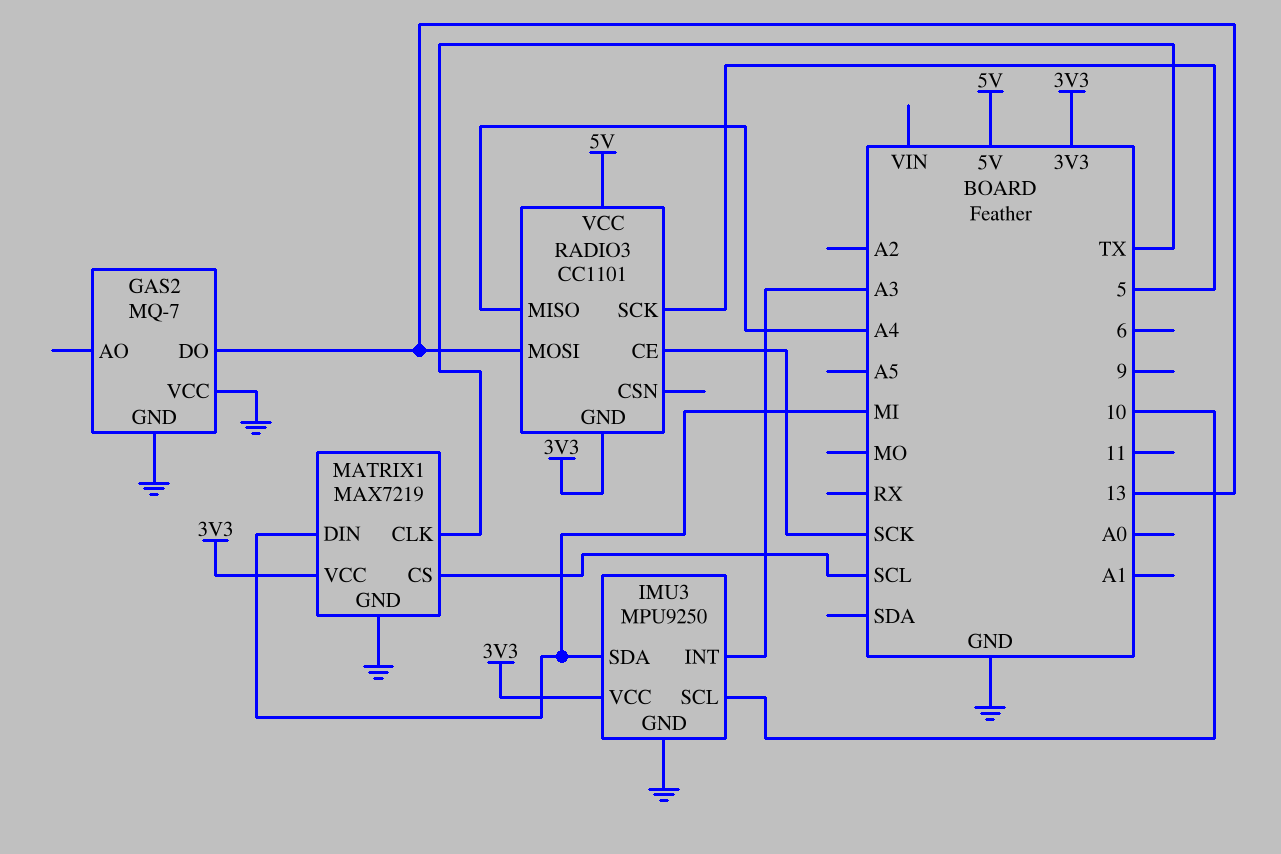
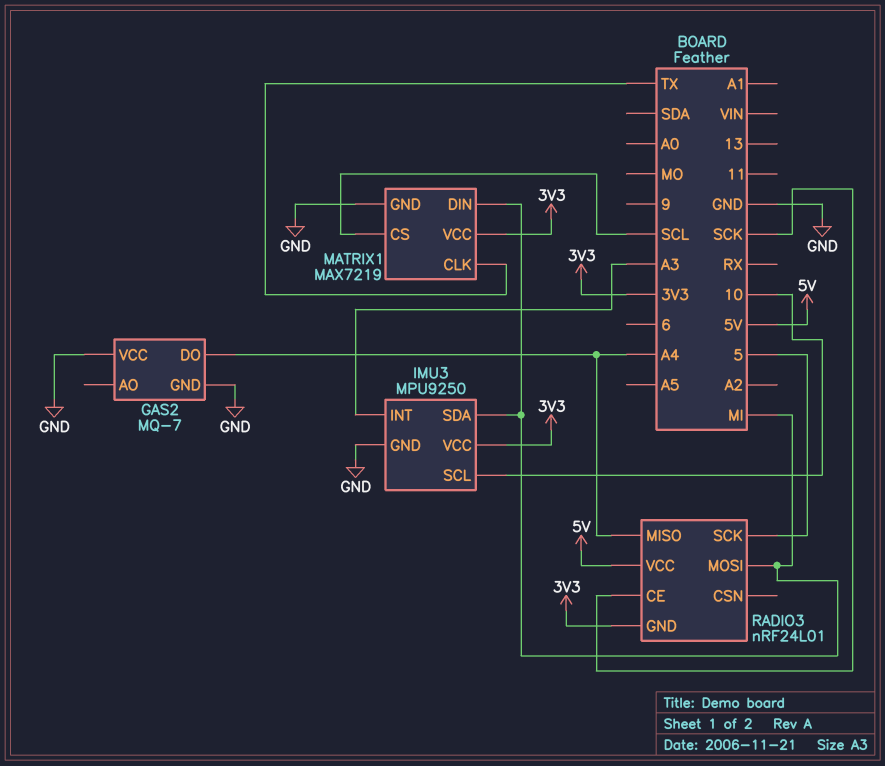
GAS2 pin DO: 13 -> A4
RADIO3: CC1101 -> nRF24L01
RADIO3 pin MOSI: 13 -> MI

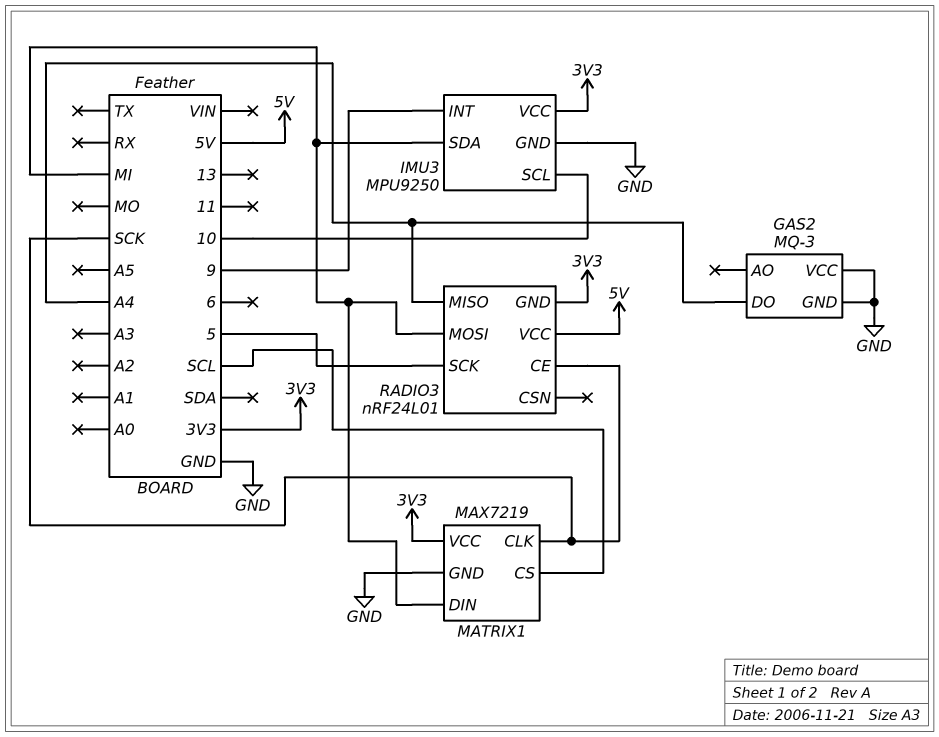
GAS2: MQ-7 -> MQ-3
IMU3 pin INT: A3 -> 9
MATRIX1 pin CLK: TX -> SCK

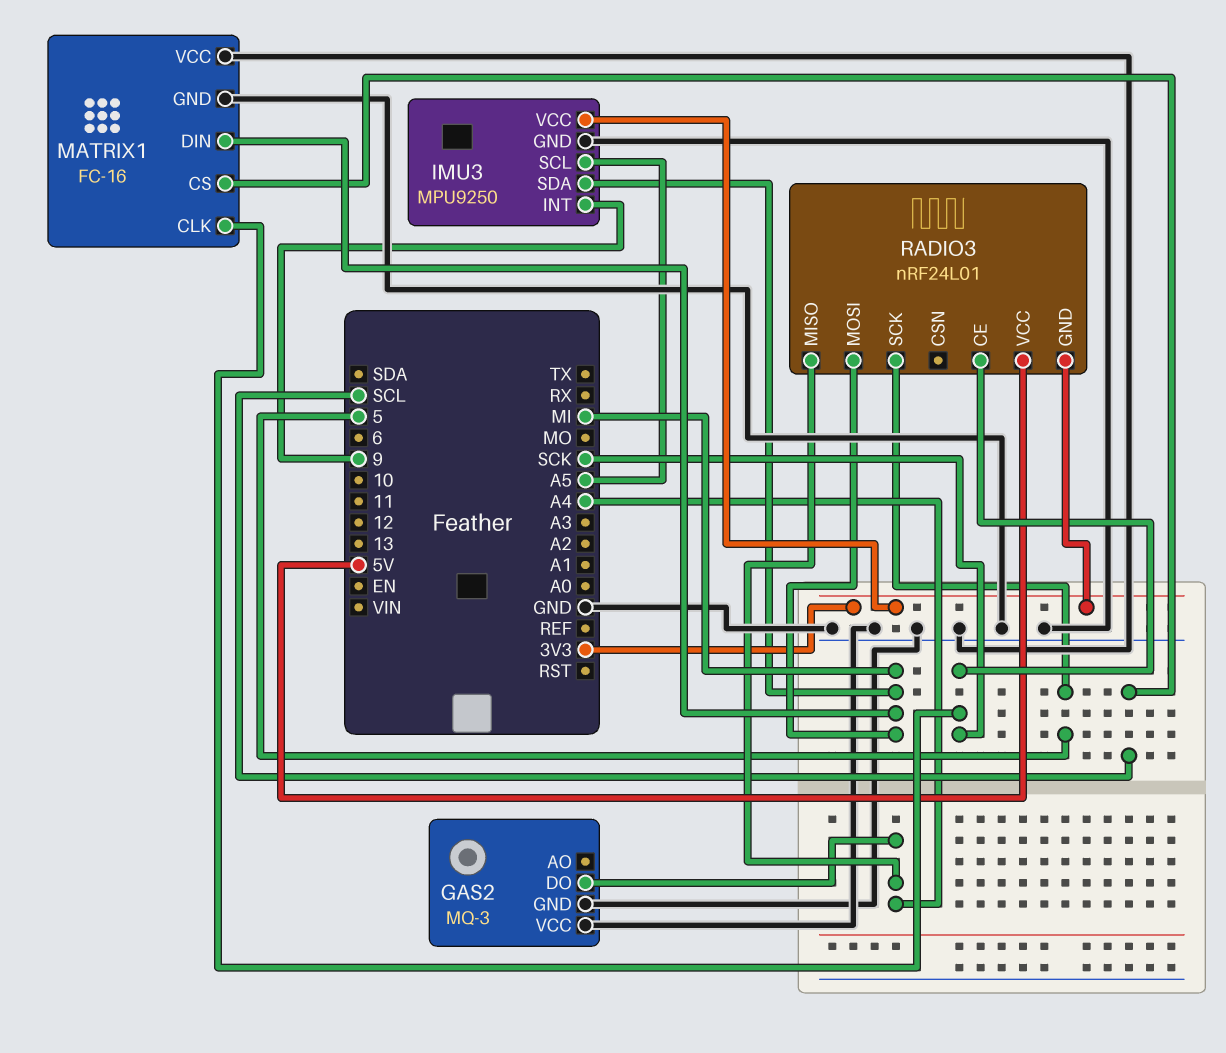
IMU3 pin SCL: 10 -> A5
MATRIX1: MAX7219 -> FC-16
MATRIX1 pin VCC: 3V3 -> GND

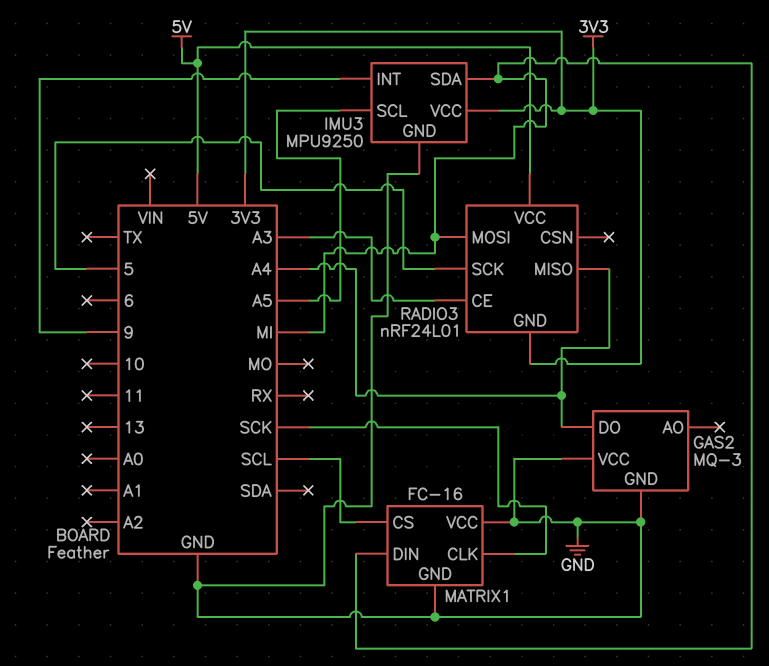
RADIO3 pin CE: SCK -> A3

